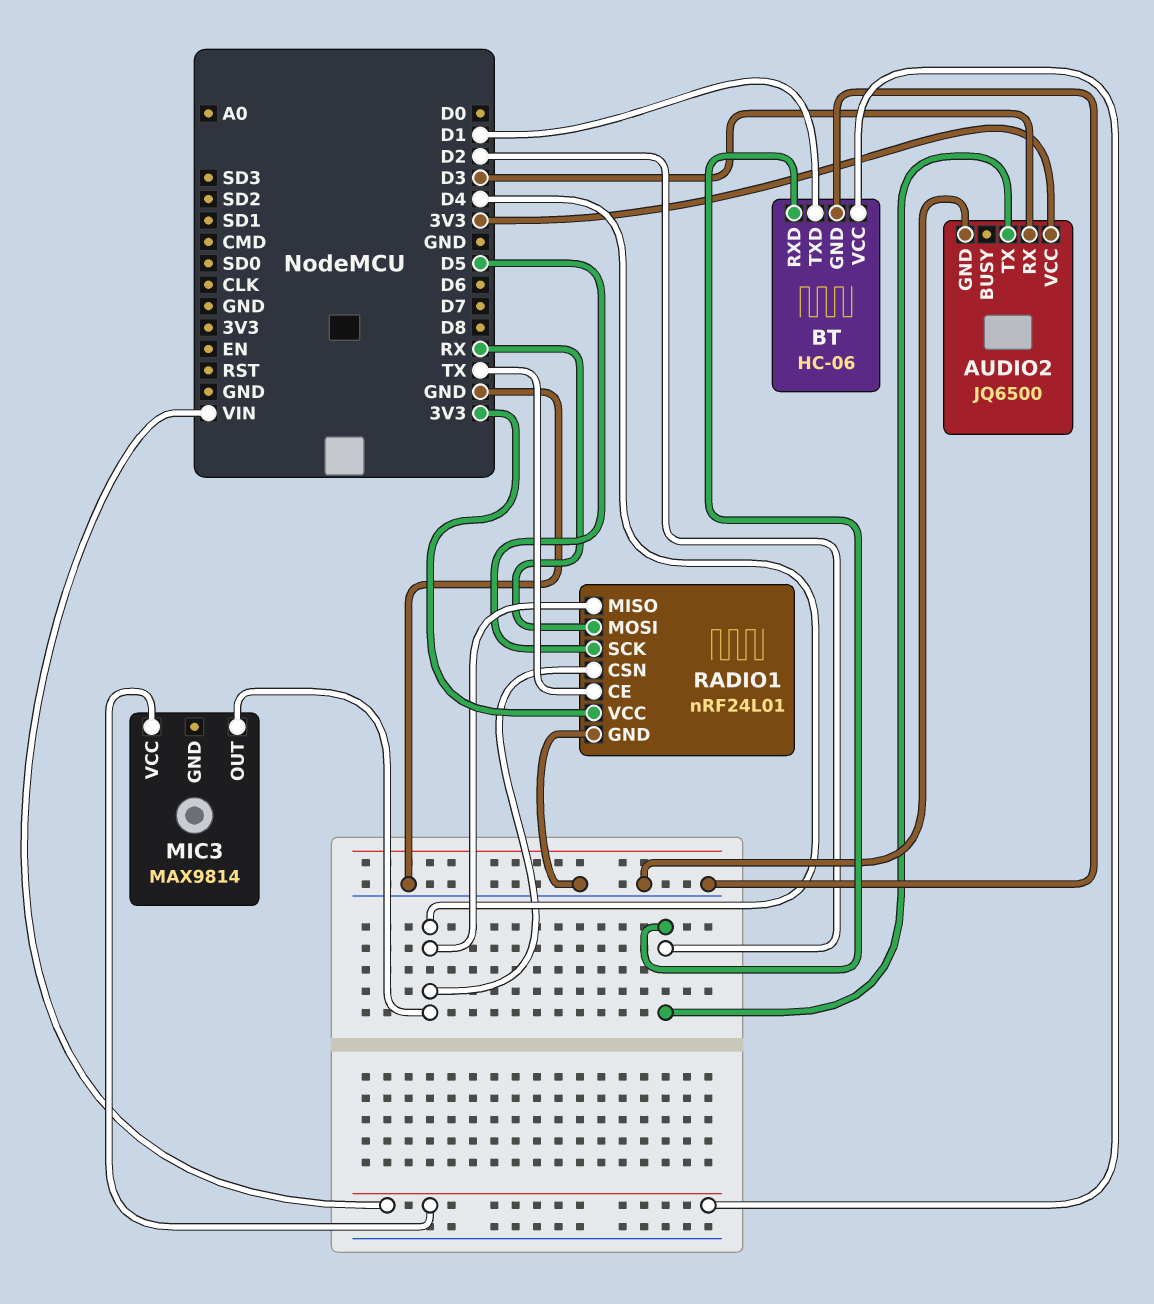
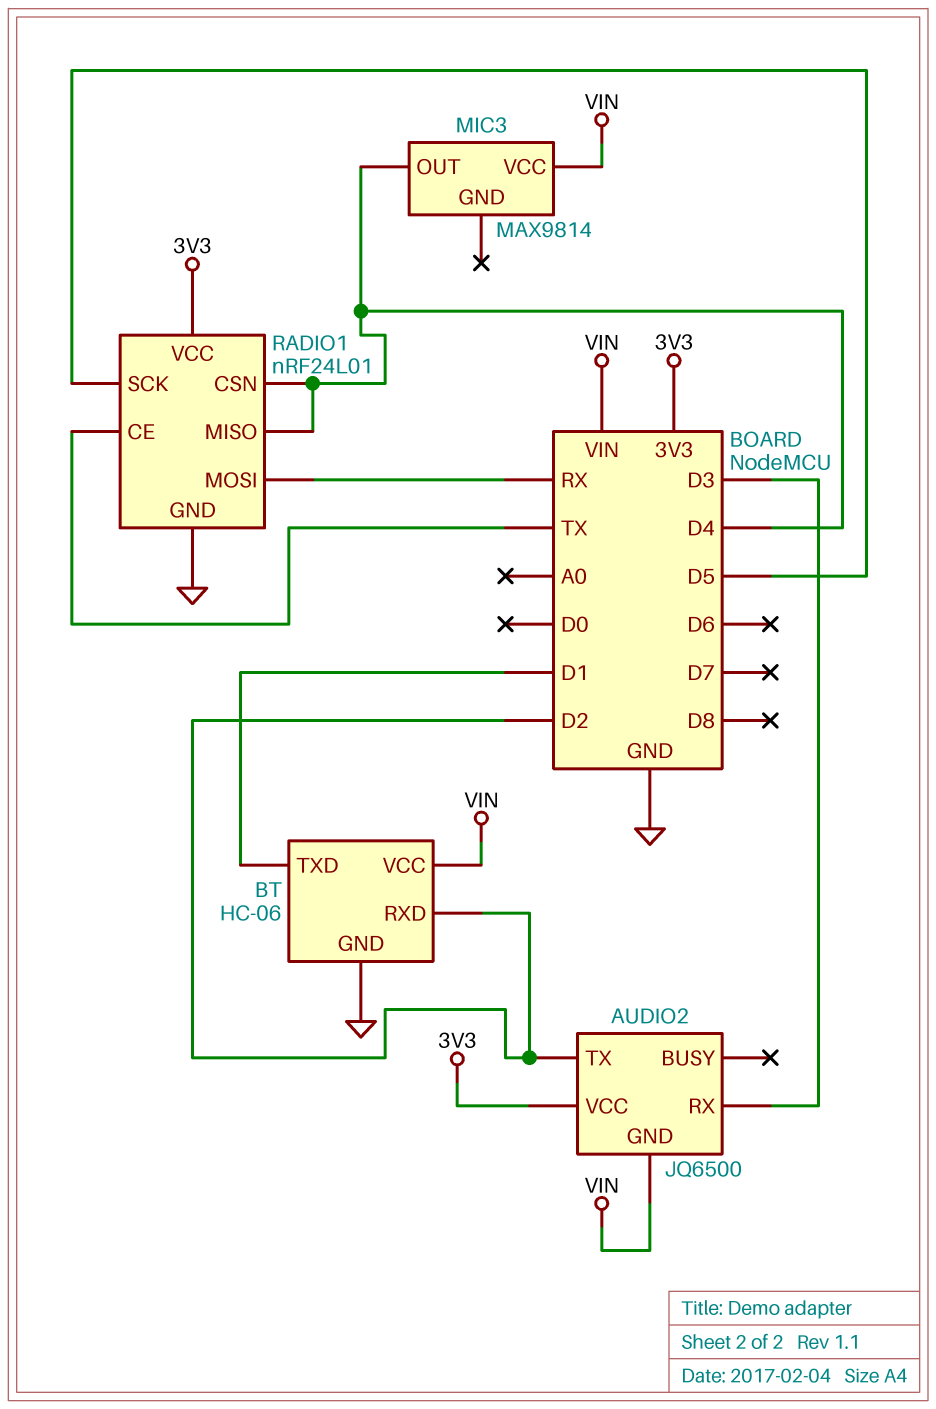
AUDIO2 pin GND: GND -> VIN

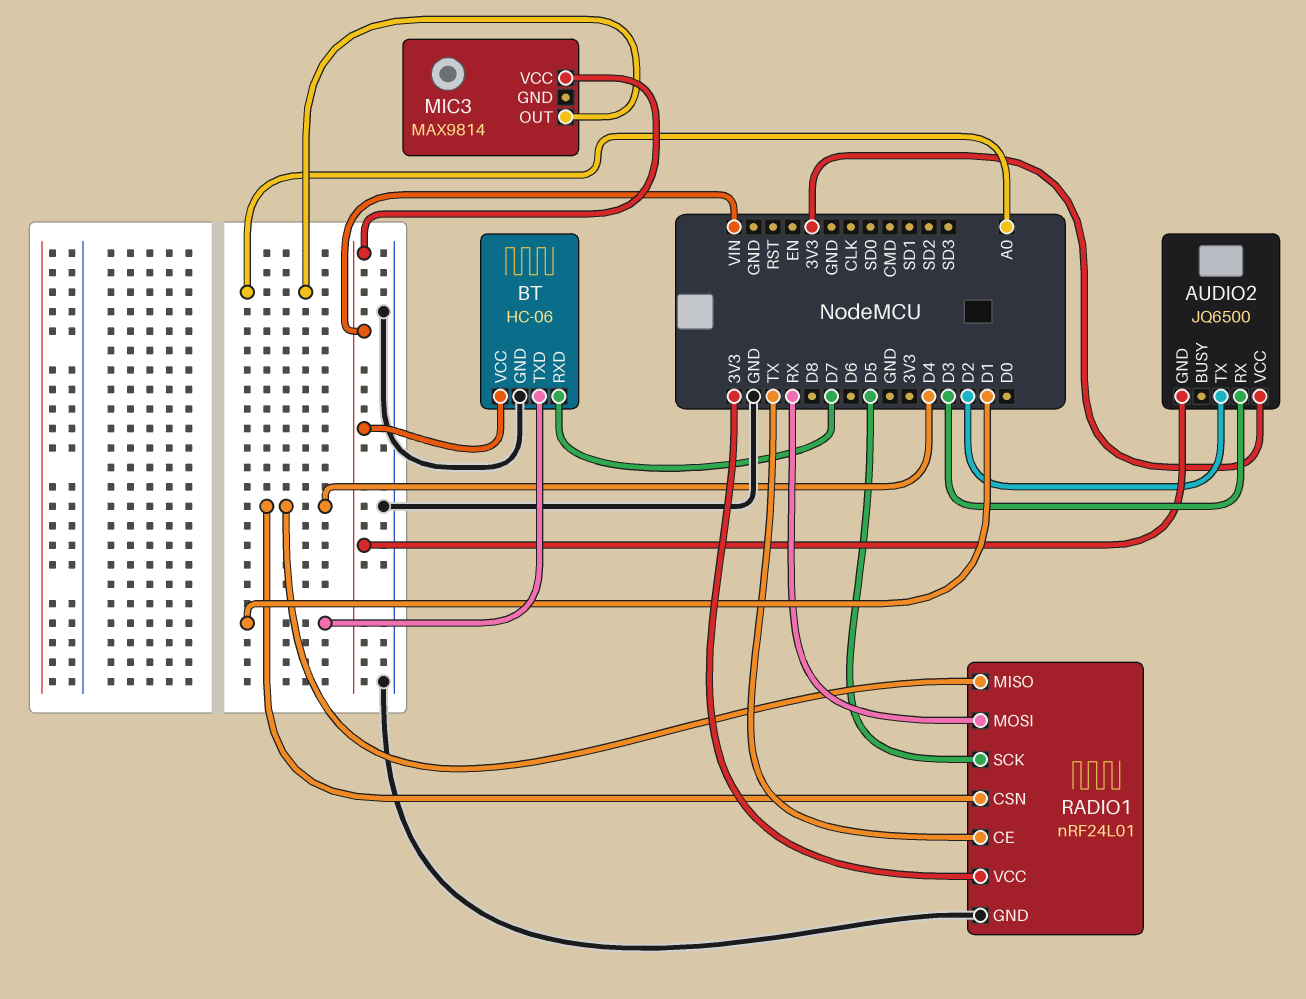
BT pin RXD: D2 -> D7
MIC3 pin OUT: D4 -> A0

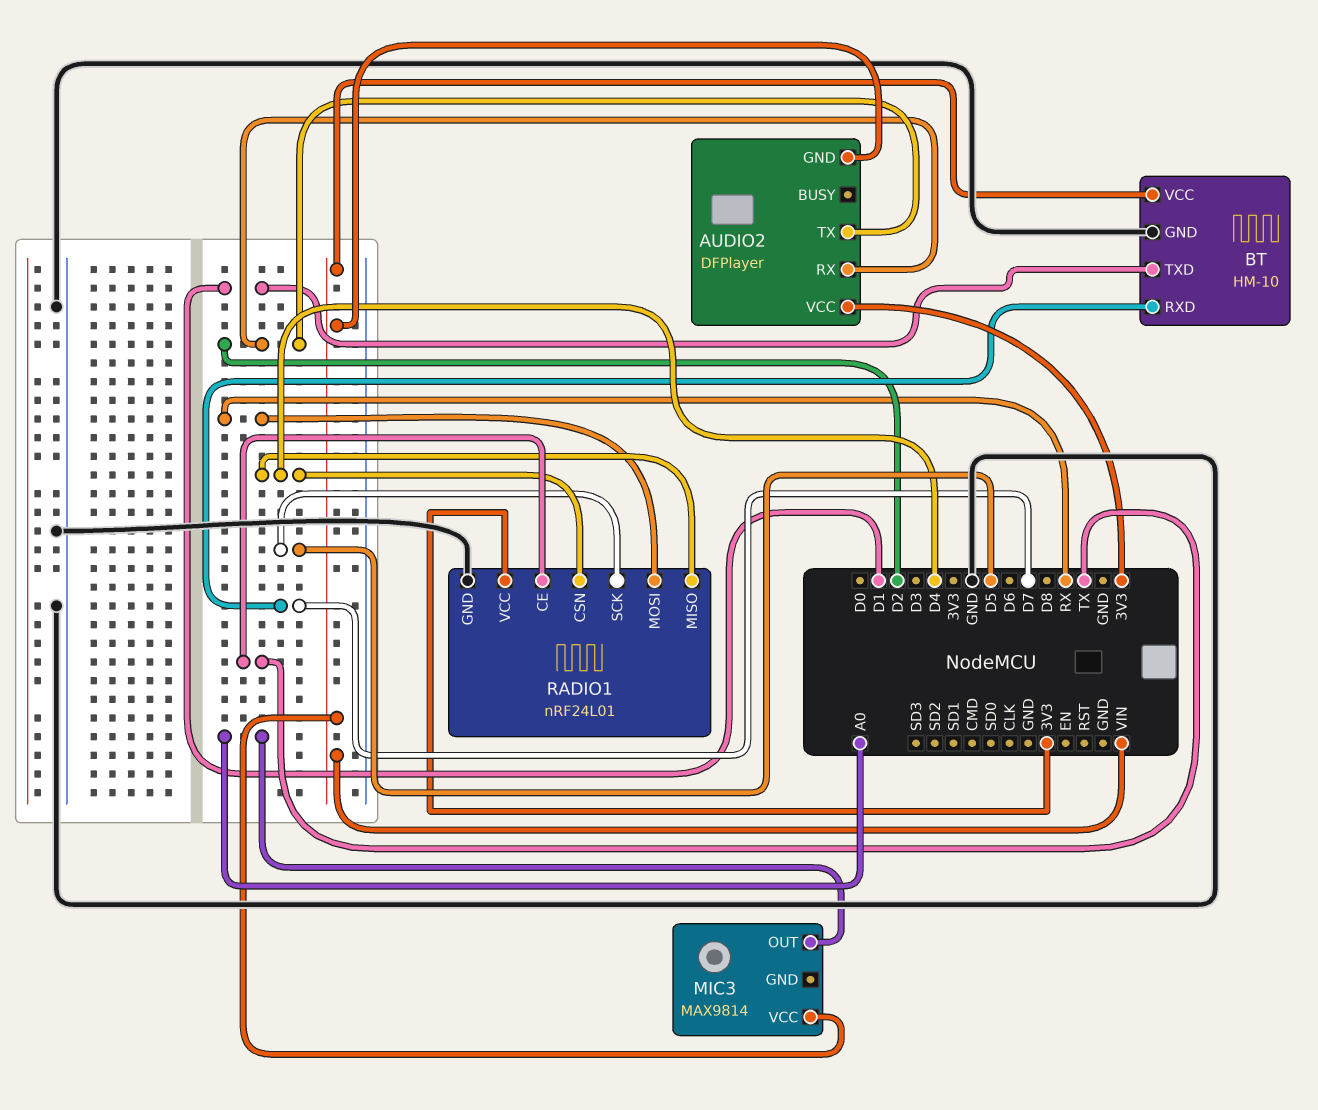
AUDIO2: JQ6500 -> DFPlayer
AUDIO2 pin RX: D3 -> D2
BT: HC-06 -> HM-10

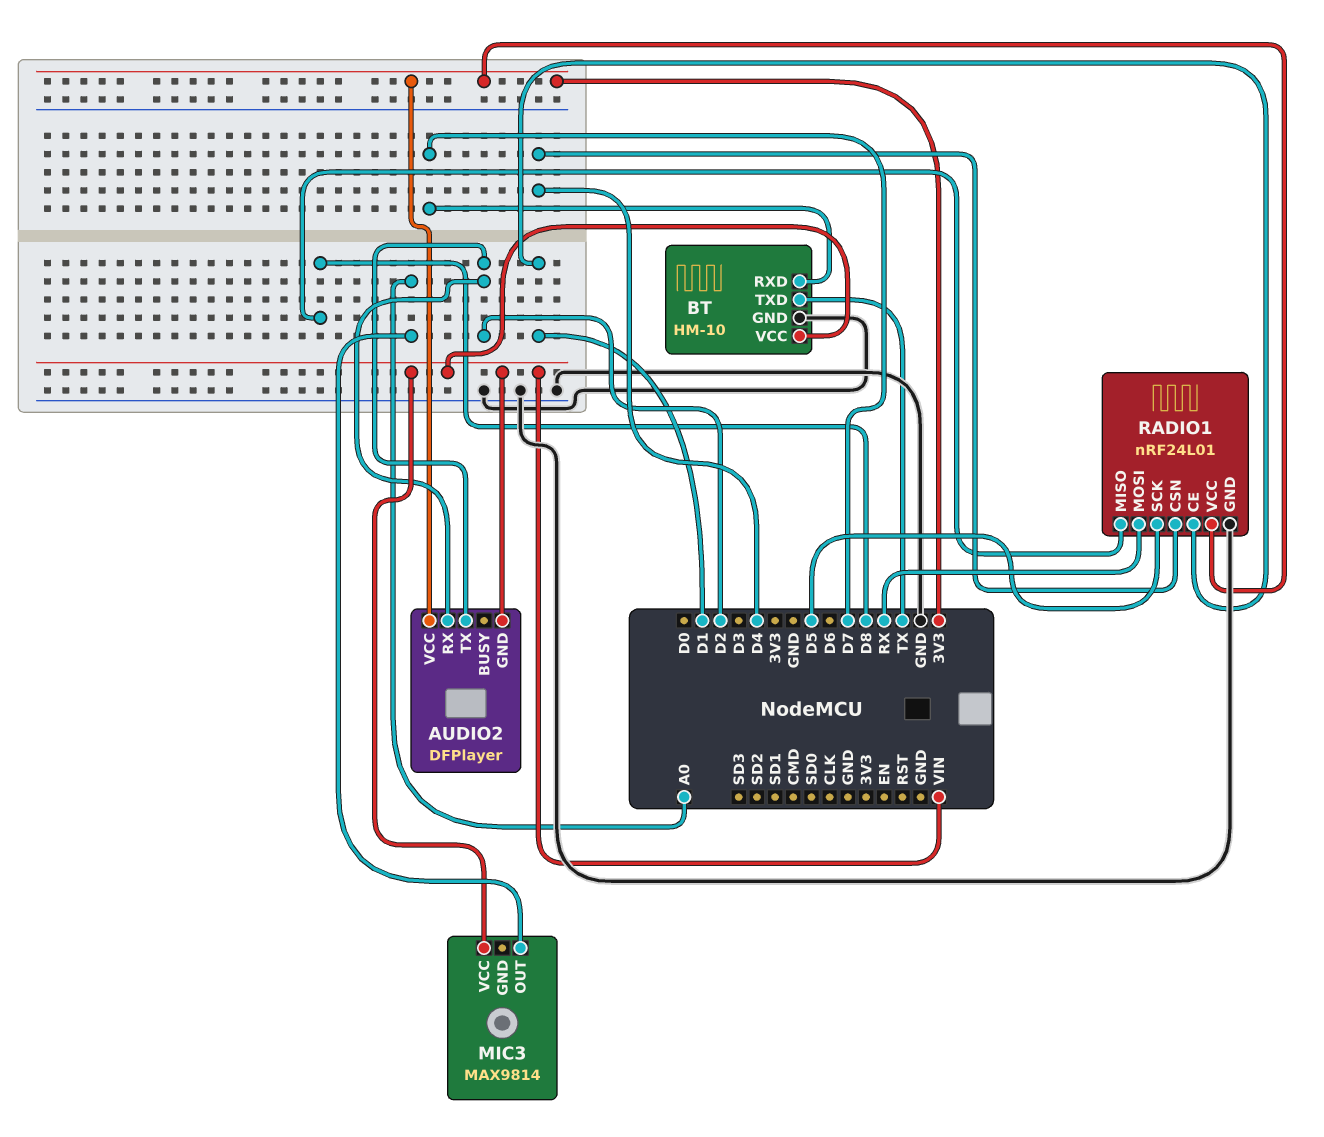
BT pin TXD: D1 -> TX
RADIO1 pin CE: TX -> D1
RADIO1 pin MISO: D4 -> D8

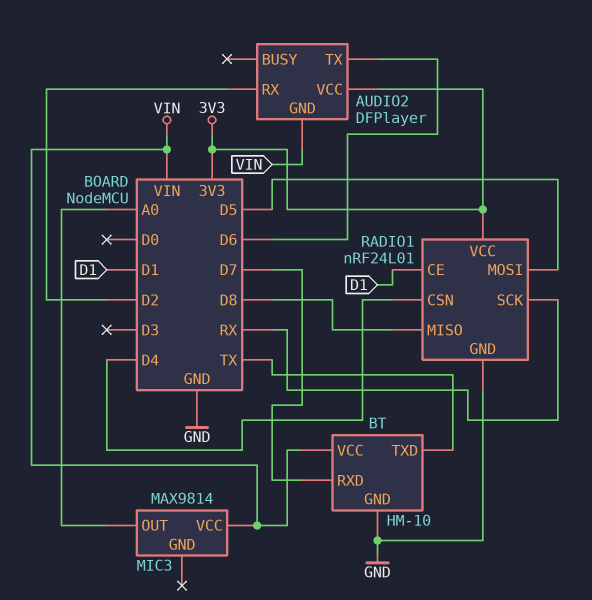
AUDIO2 pin TX: D2 -> D6
RADIO1 pin MOSI: RX -> D5
RADIO1 pin SCK: D5 -> RX

